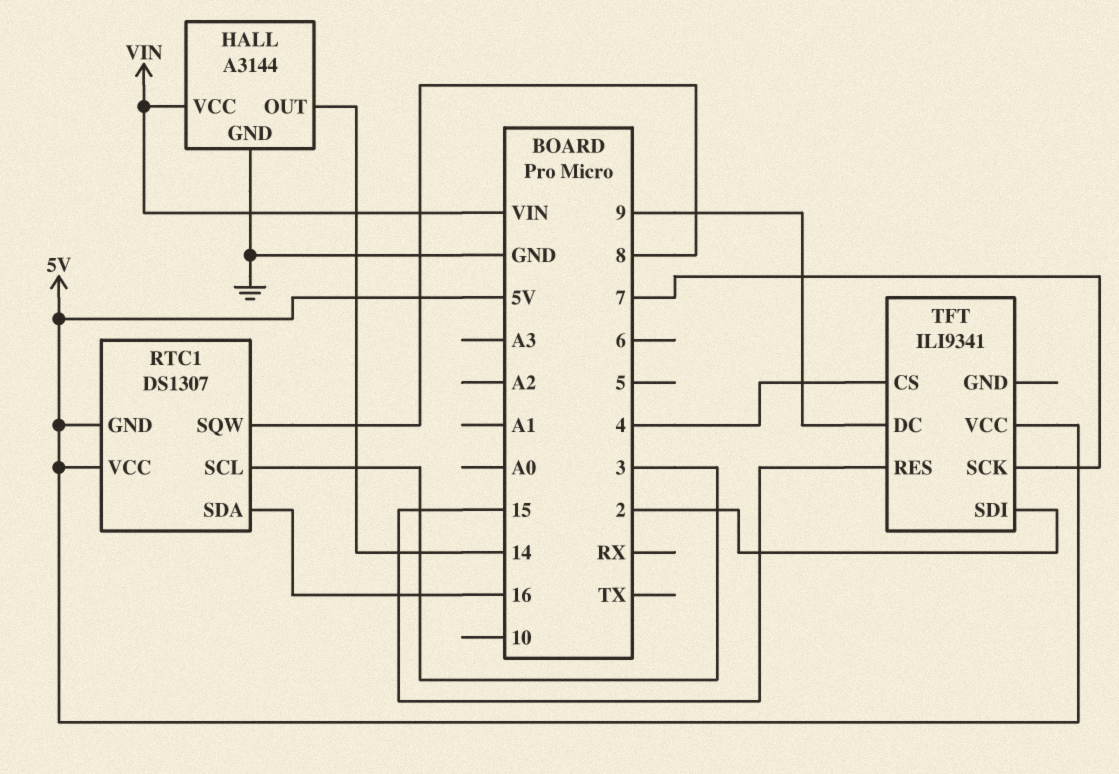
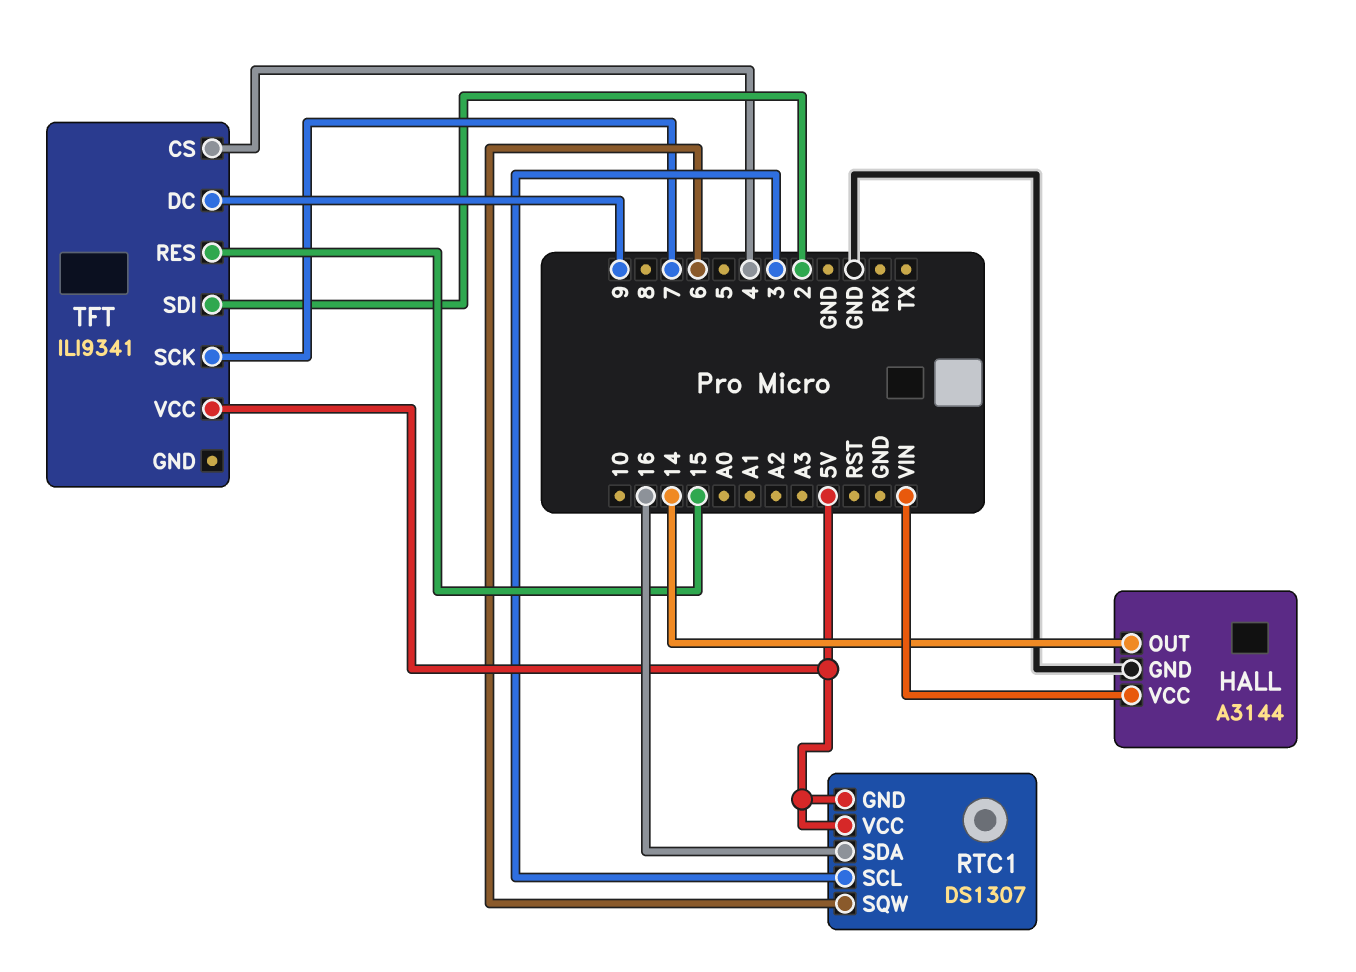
RTC1 pin SQW: 8 -> 6

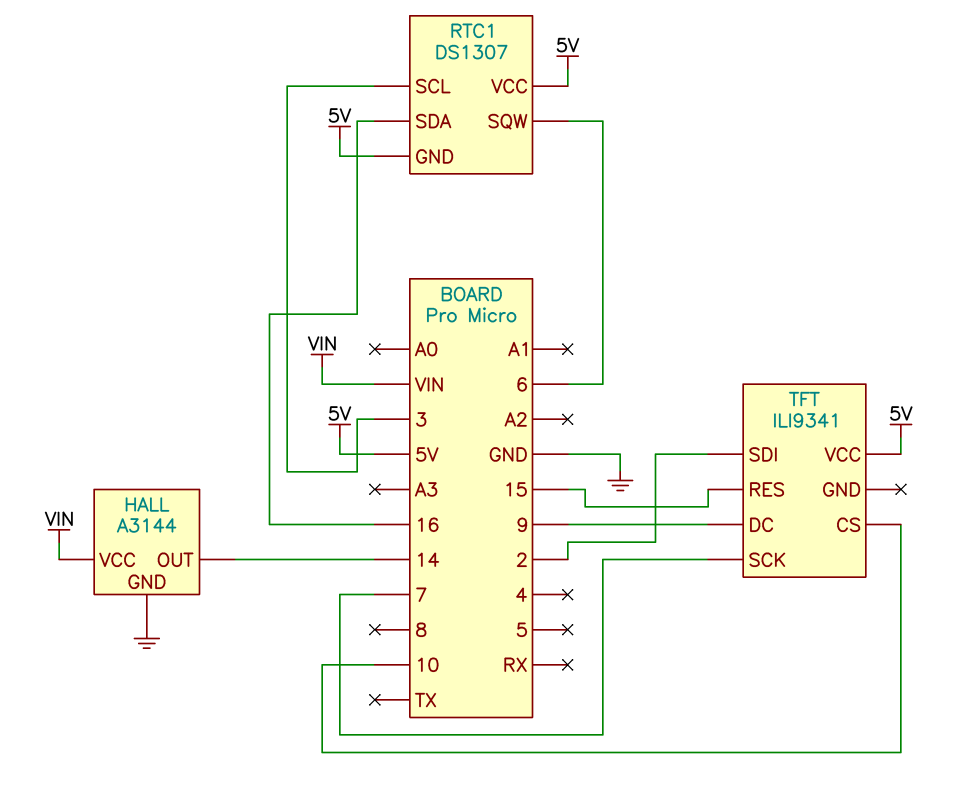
TFT pin CS: 4 -> 10

